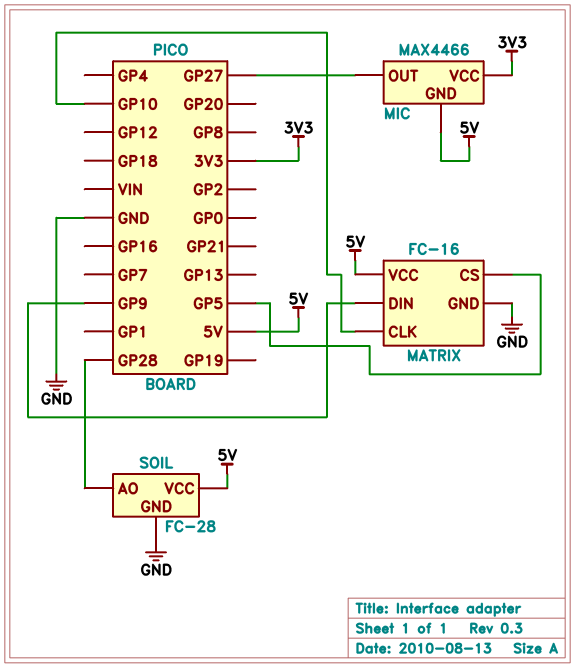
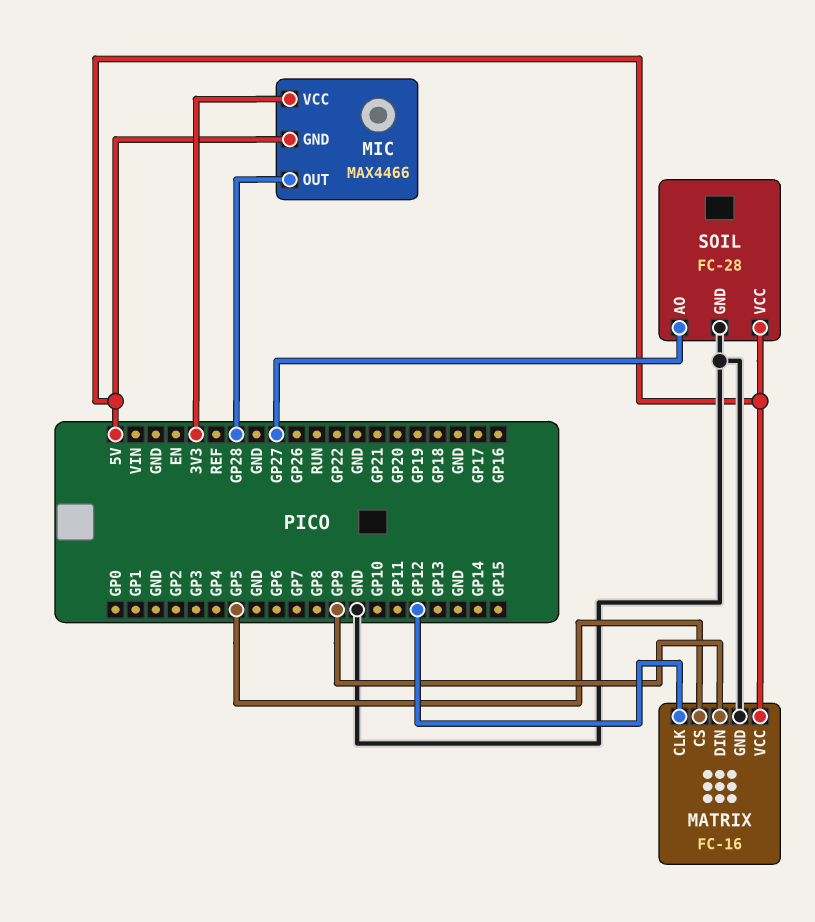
MATRIX pin CLK: GP10 -> GP12
MIC pin OUT: GP27 -> GP28
SOIL pin AO: GP28 -> GP27

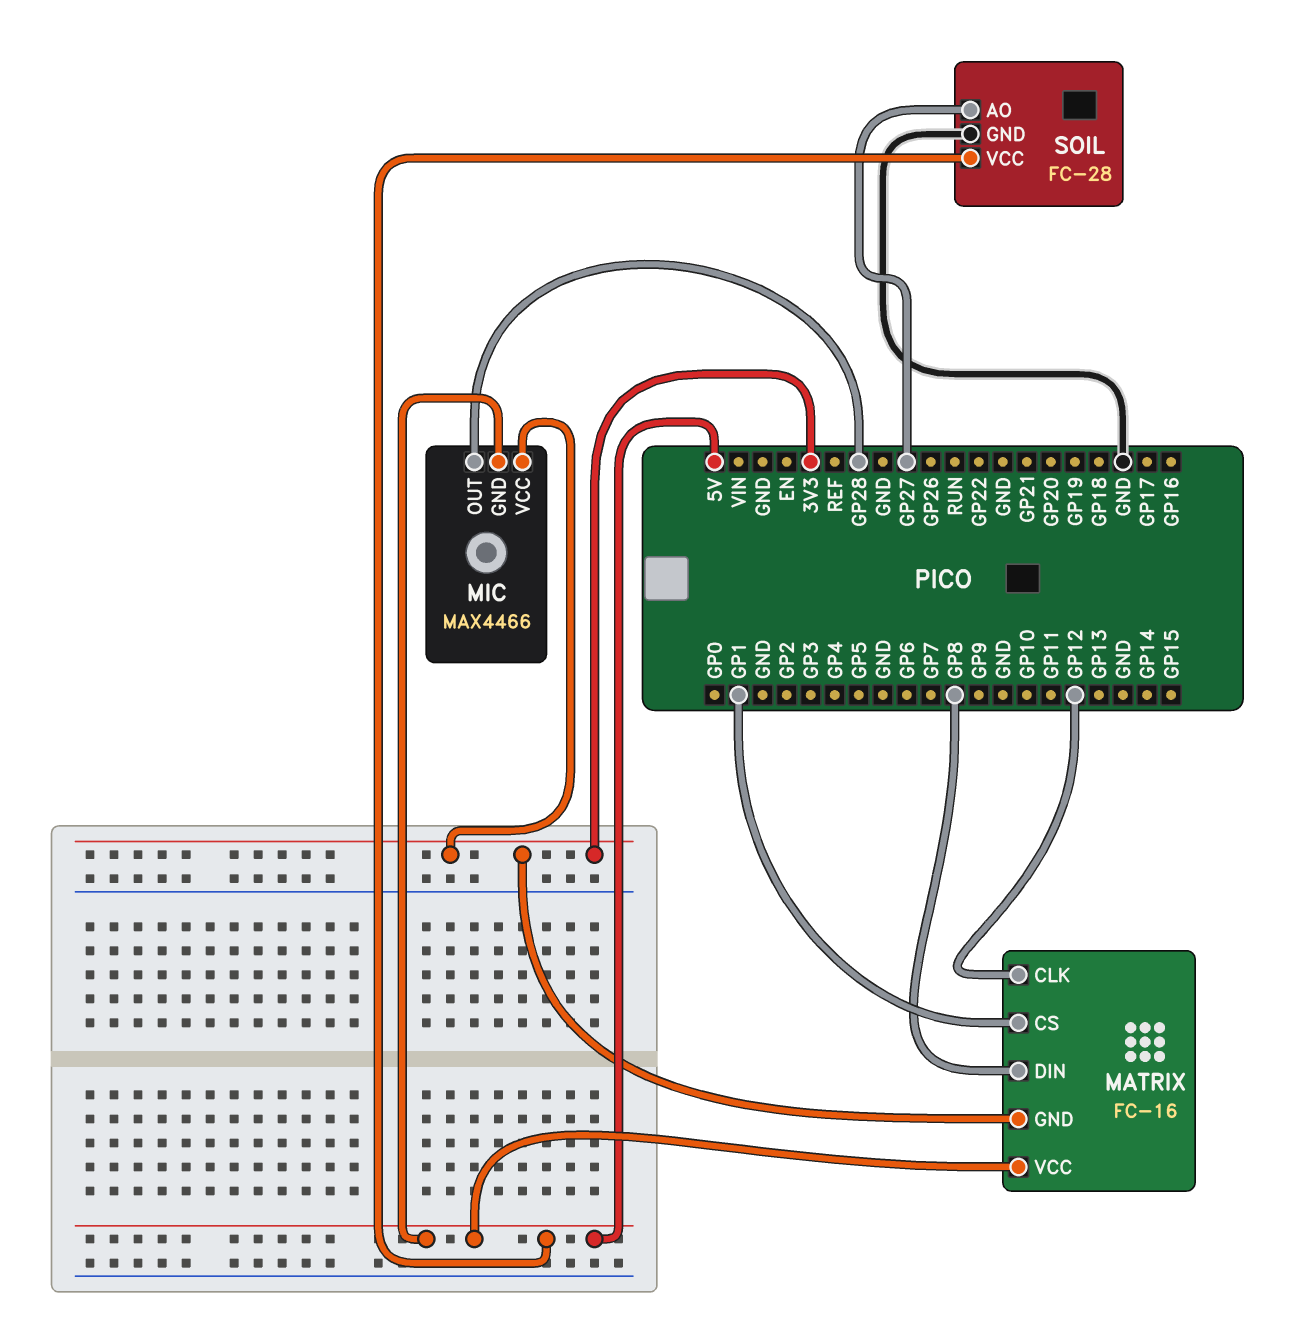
MATRIX pin CS: GP5 -> GP1
MATRIX pin DIN: GP9 -> GP8
MATRIX pin GND: GND -> 3V3

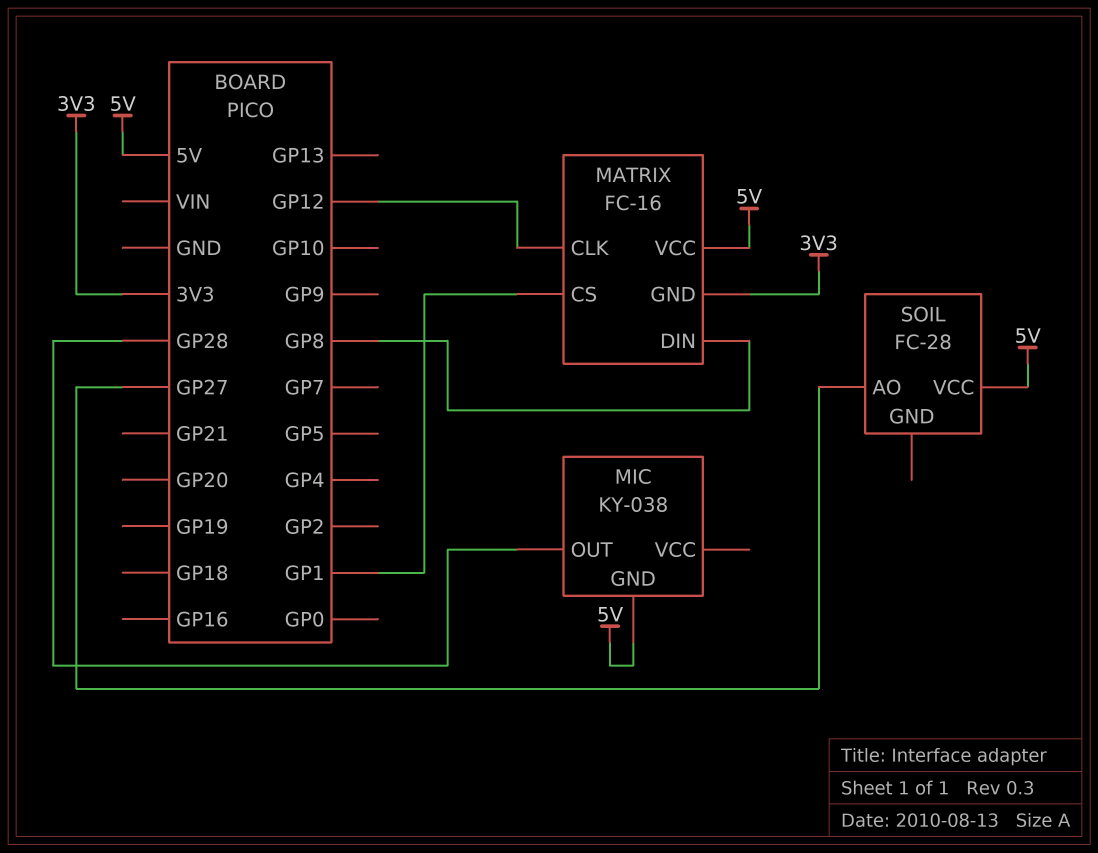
MIC: MAX4466 -> KY-038
MIC pin VCC: 3V3 -> none
SOIL pin GND: GND -> none

